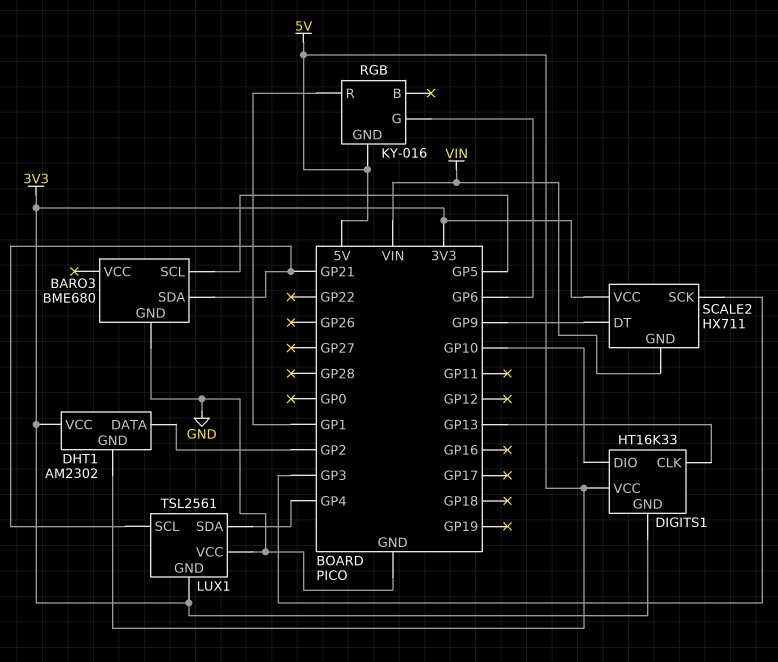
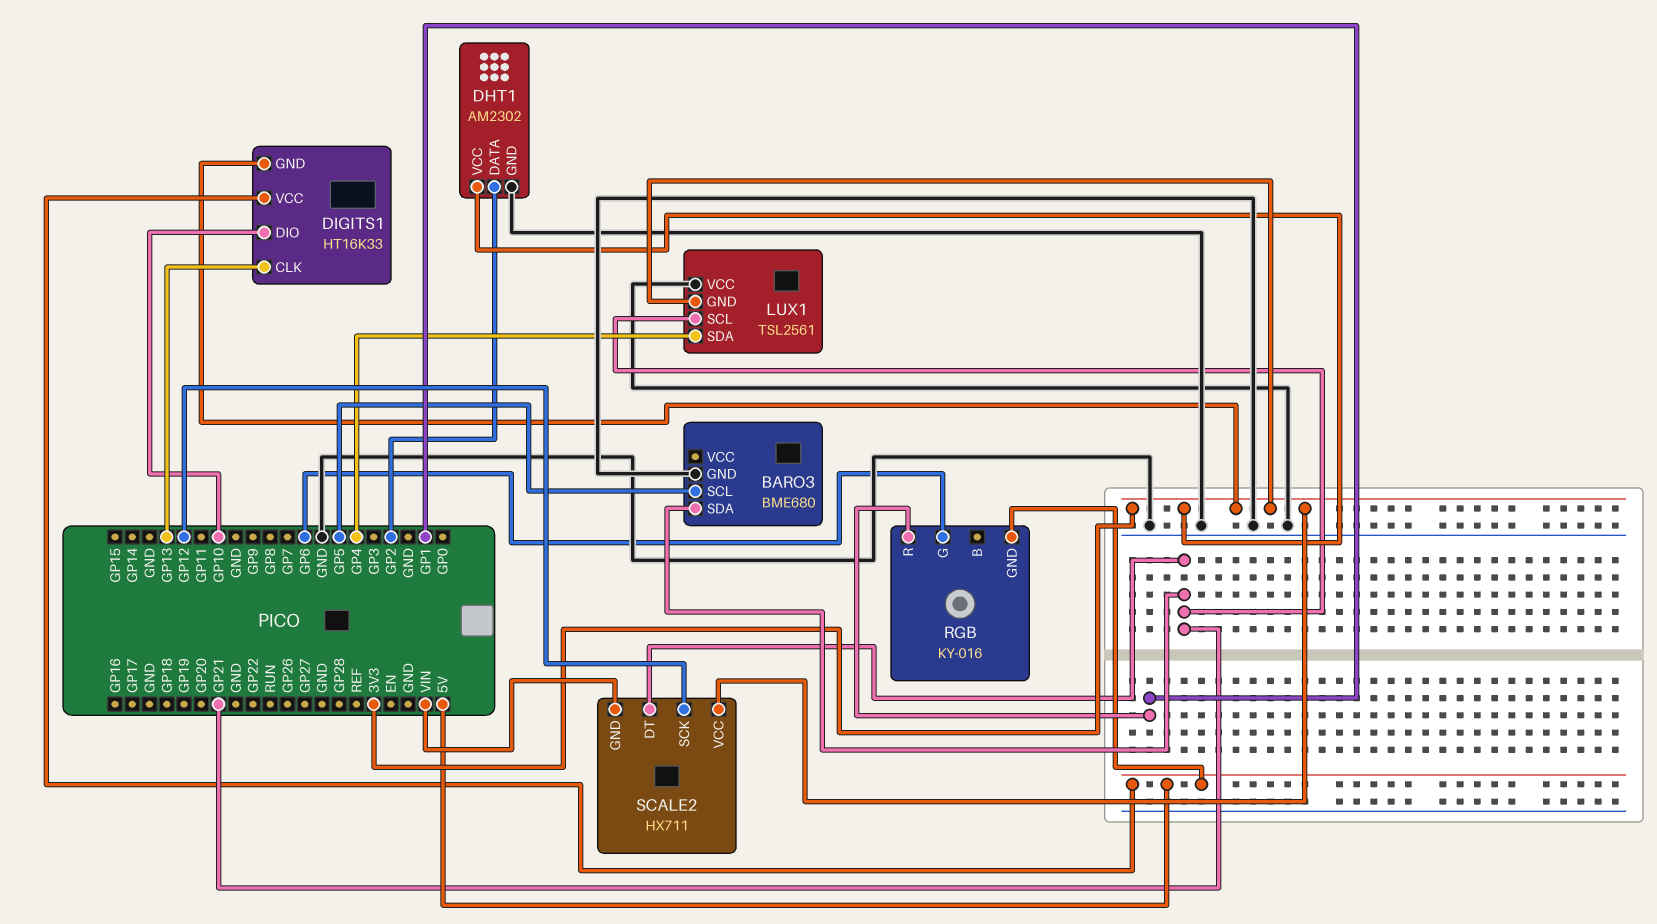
DHT1 pin GND: 5V -> GND
SCALE2 pin DT: GP9 -> GP21
SCALE2 pin SCK: GP3 -> GP12

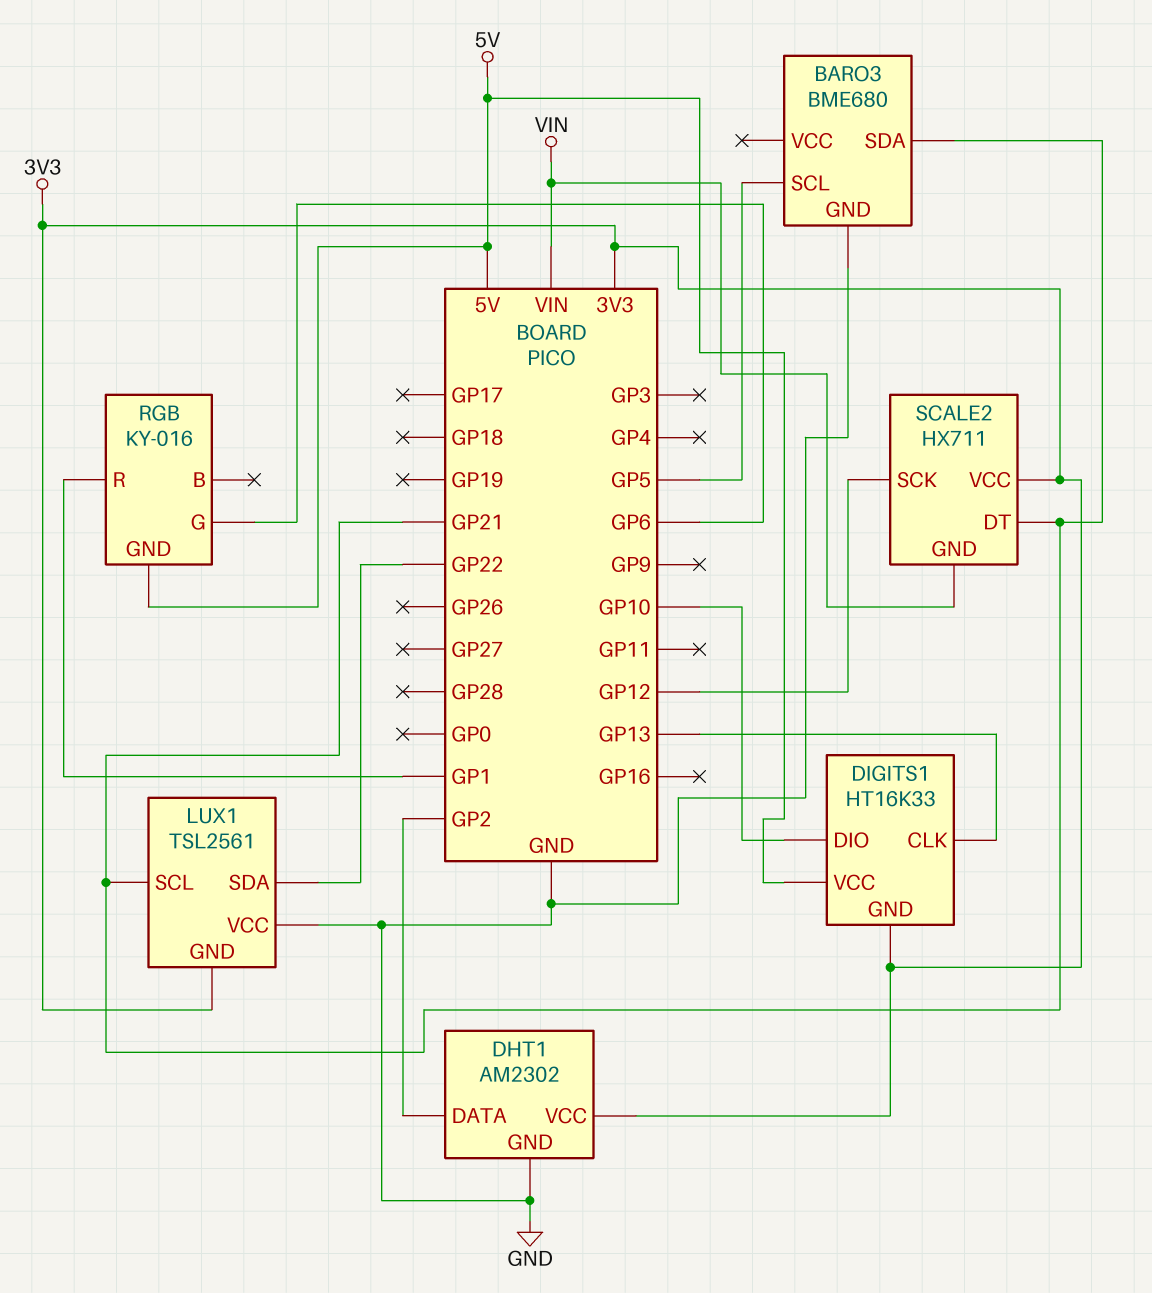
LUX1 pin SDA: GP4 -> GP22

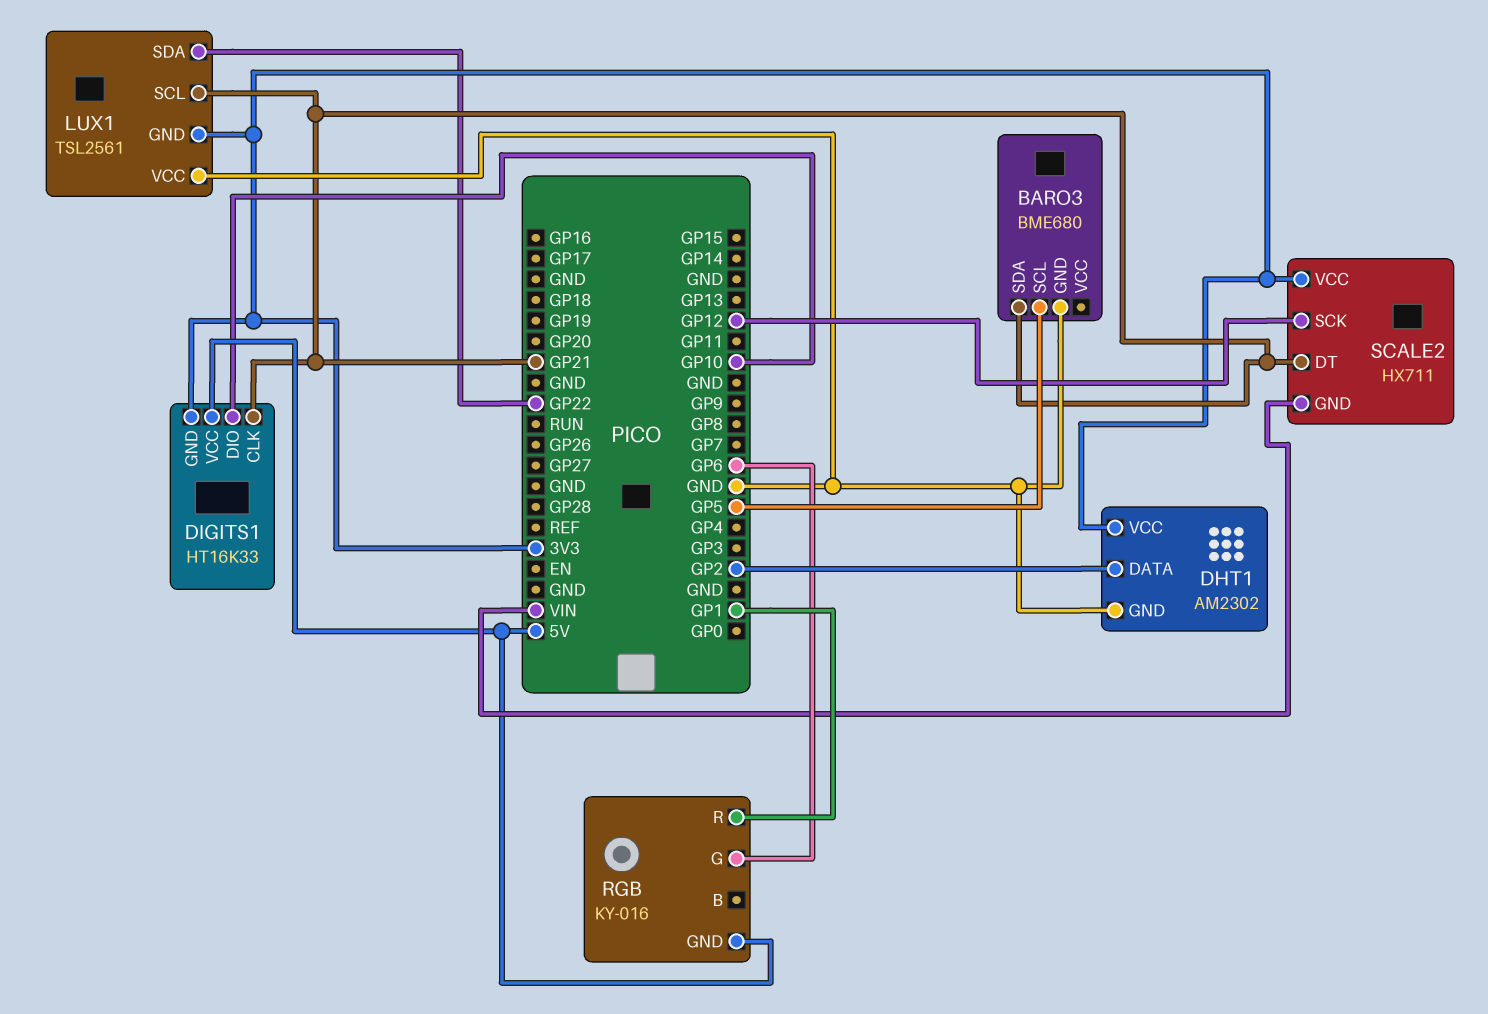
DIGITS1 pin CLK: GP13 -> GP21

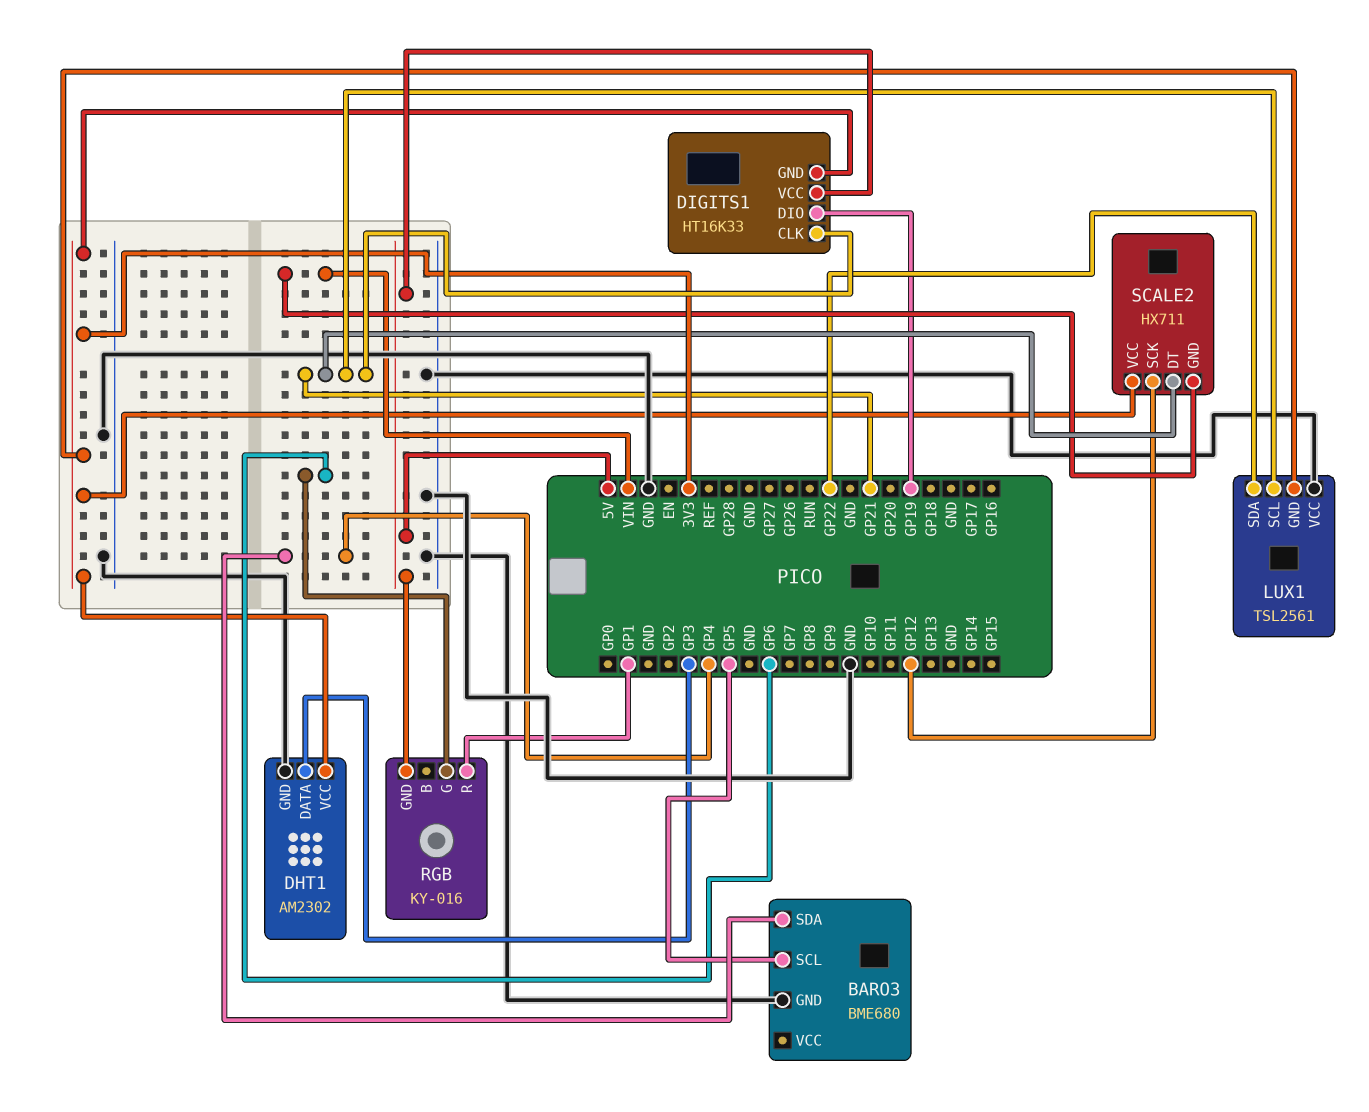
BARO3 pin SDA: GP21 -> GP4
DHT1 pin DATA: GP2 -> GP3
DIGITS1 pin DIO: GP10 -> GP19

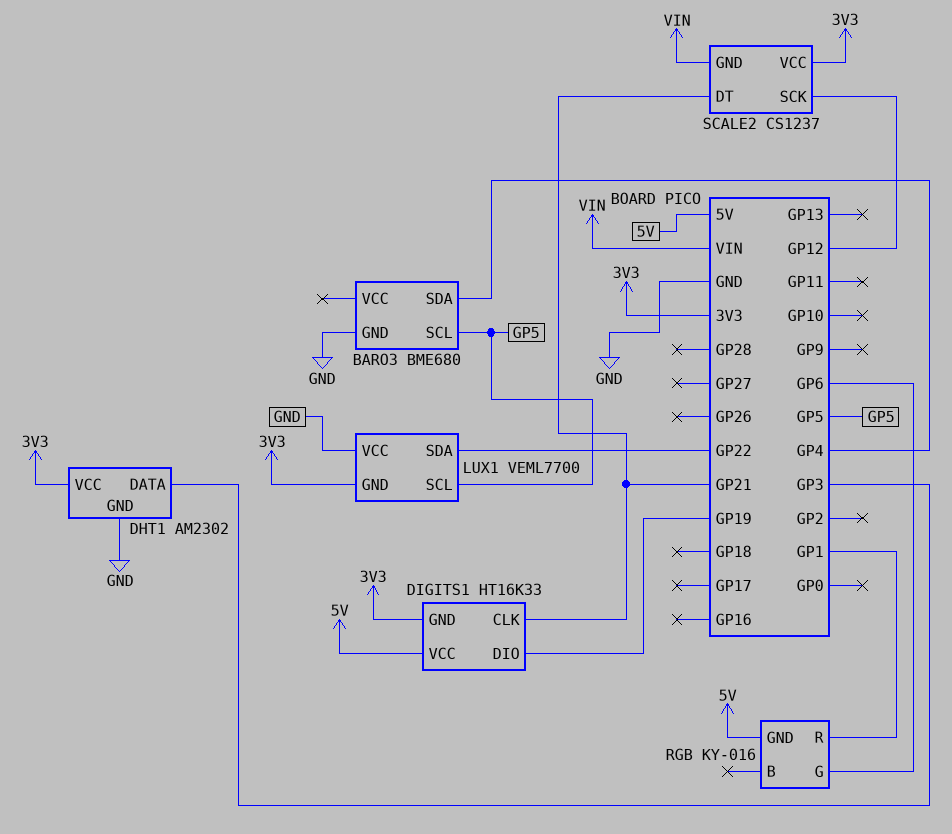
LUX1: TSL2561 -> VEML7700
LUX1 pin SCL: GP21 -> GP5
SCALE2: HX711 -> CS1237

